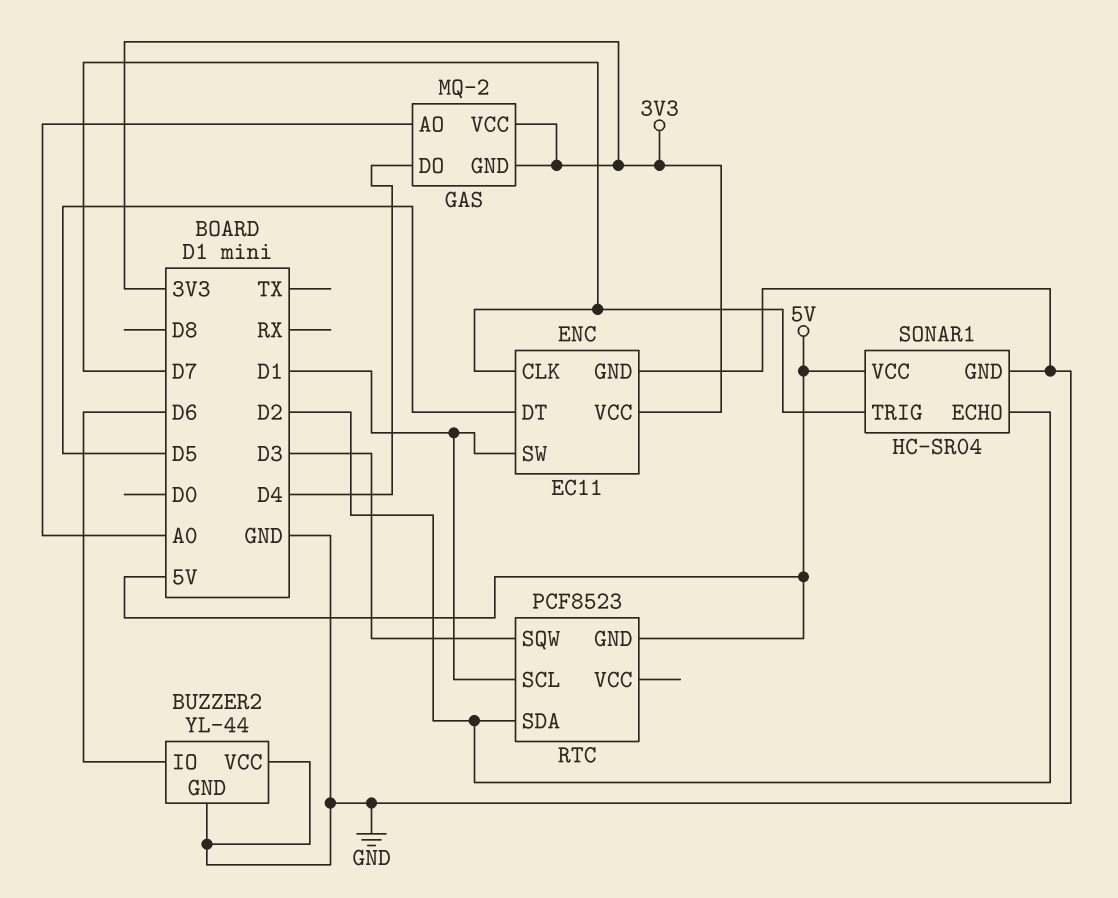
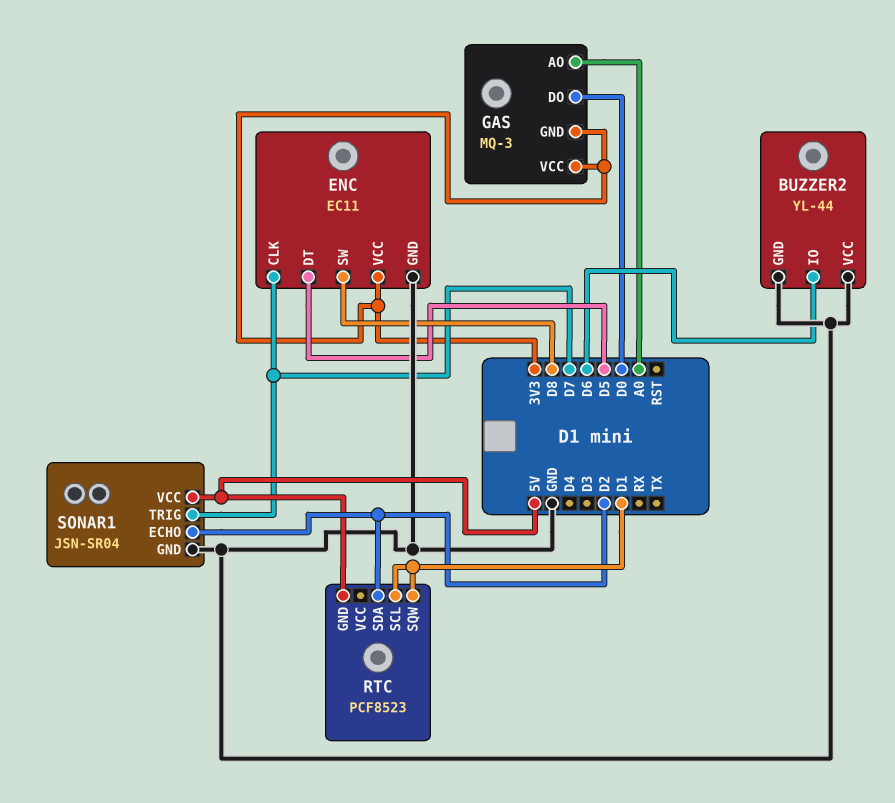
ENC pin SW: D1 -> D8
GAS: MQ-2 -> MQ-3
GAS pin DO: D4 -> D0
RTC pin SQW: D3 -> D1
SONAR1: HC-SR04 -> JSN-SR04

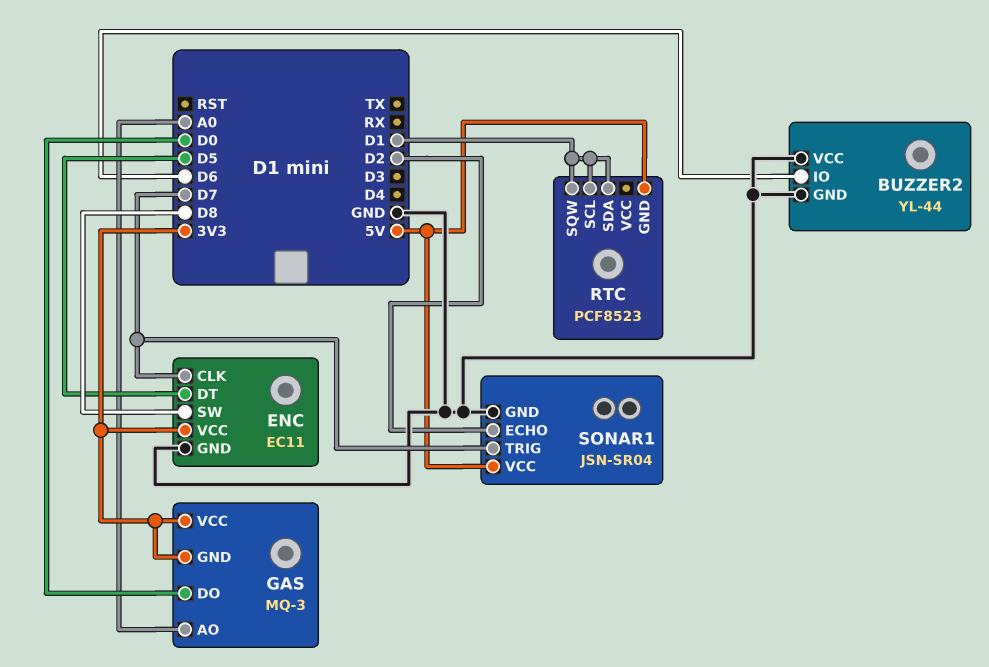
RTC pin SDA: D2 -> D1

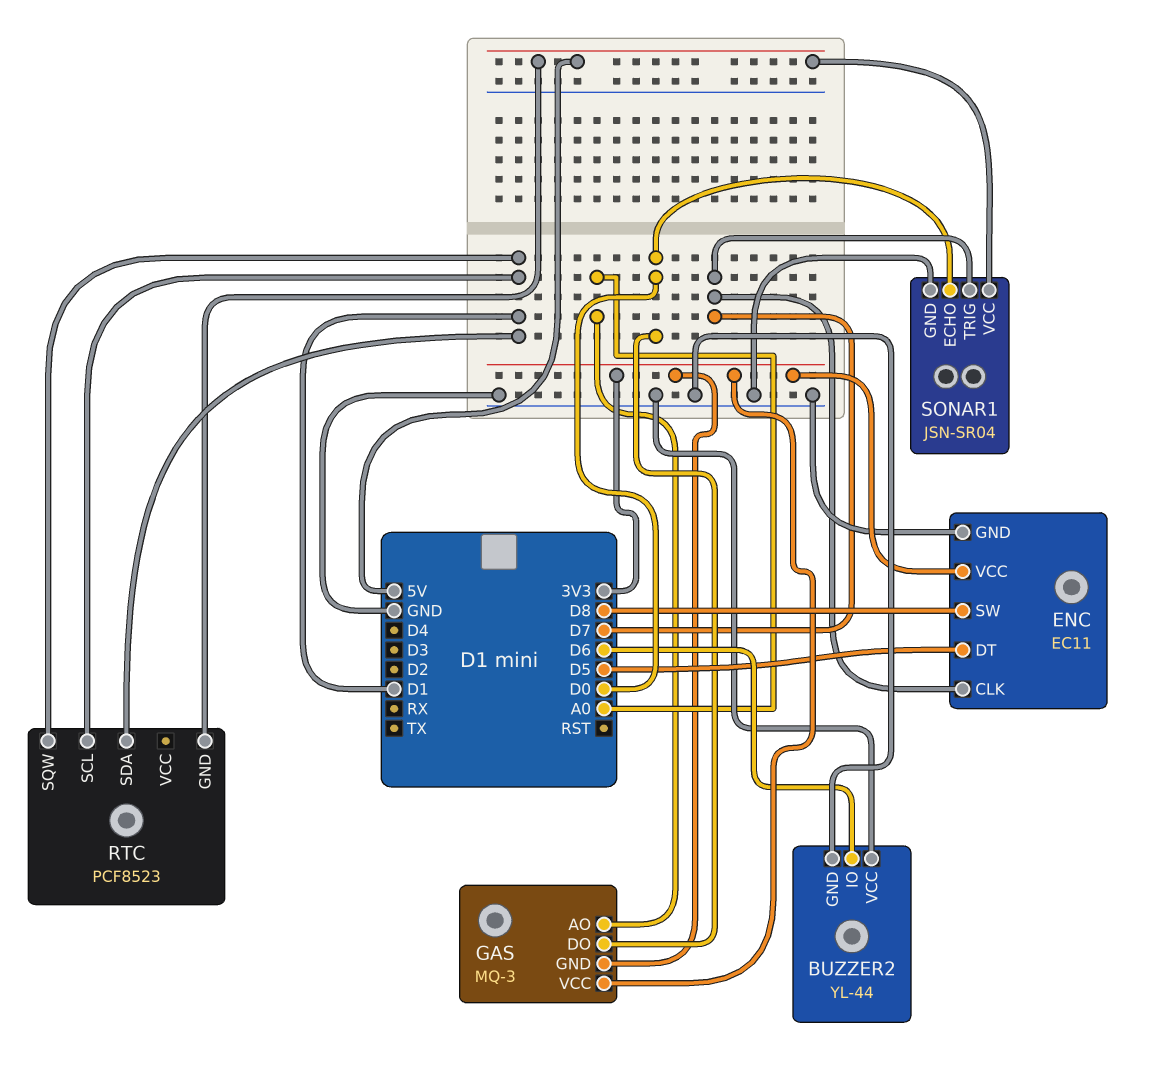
SONAR1 pin ECHO: D2 -> D0

